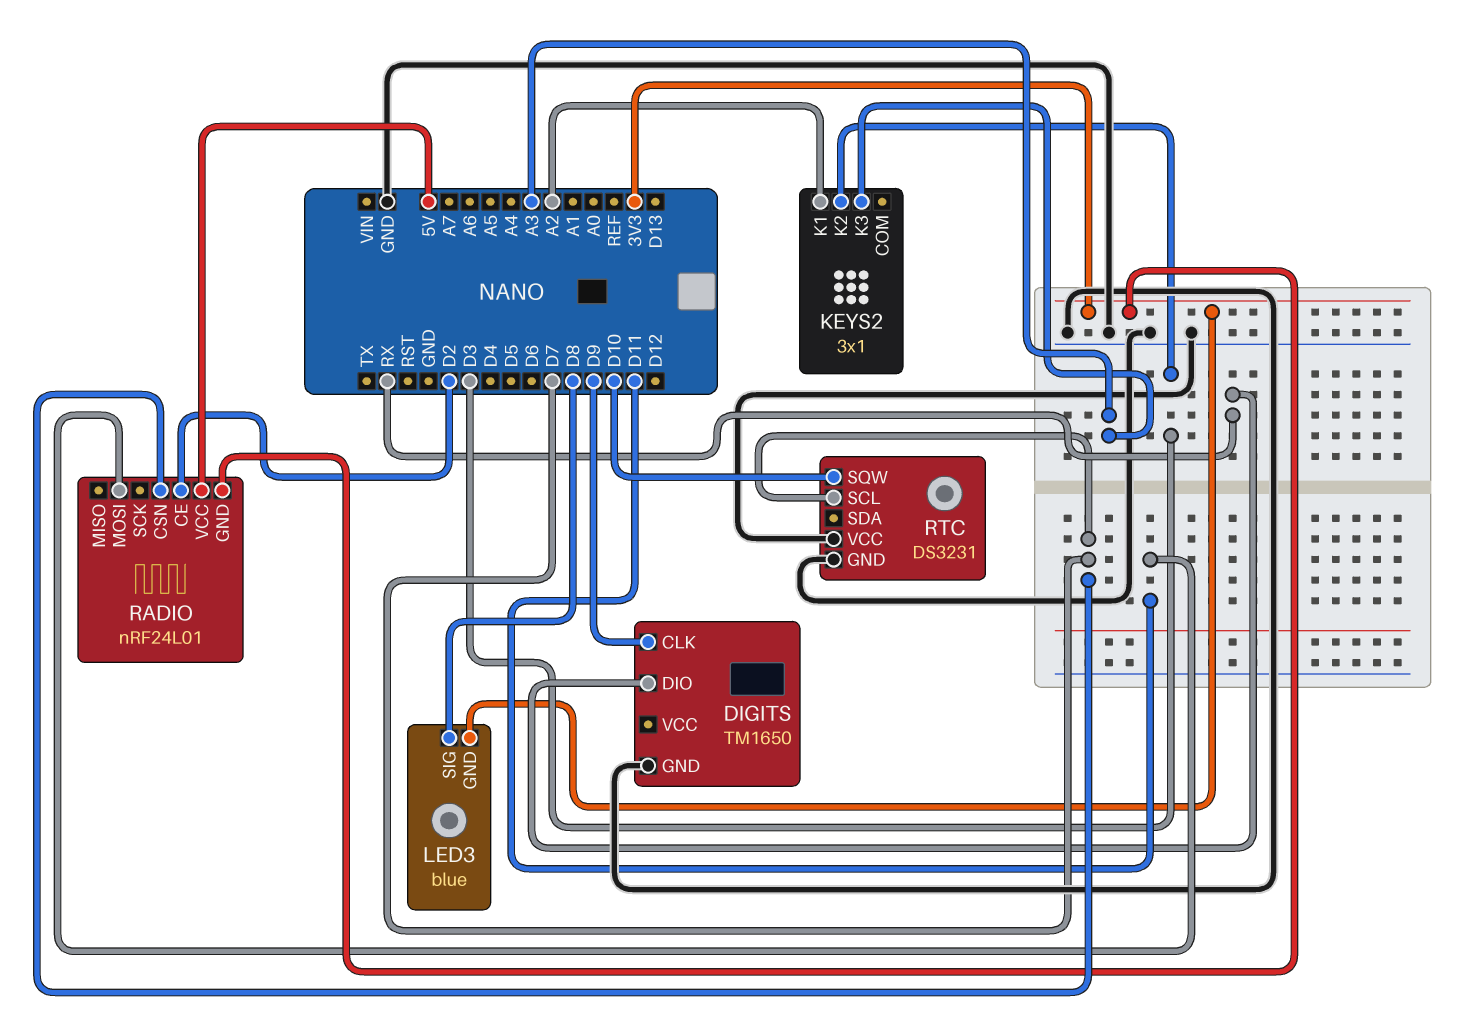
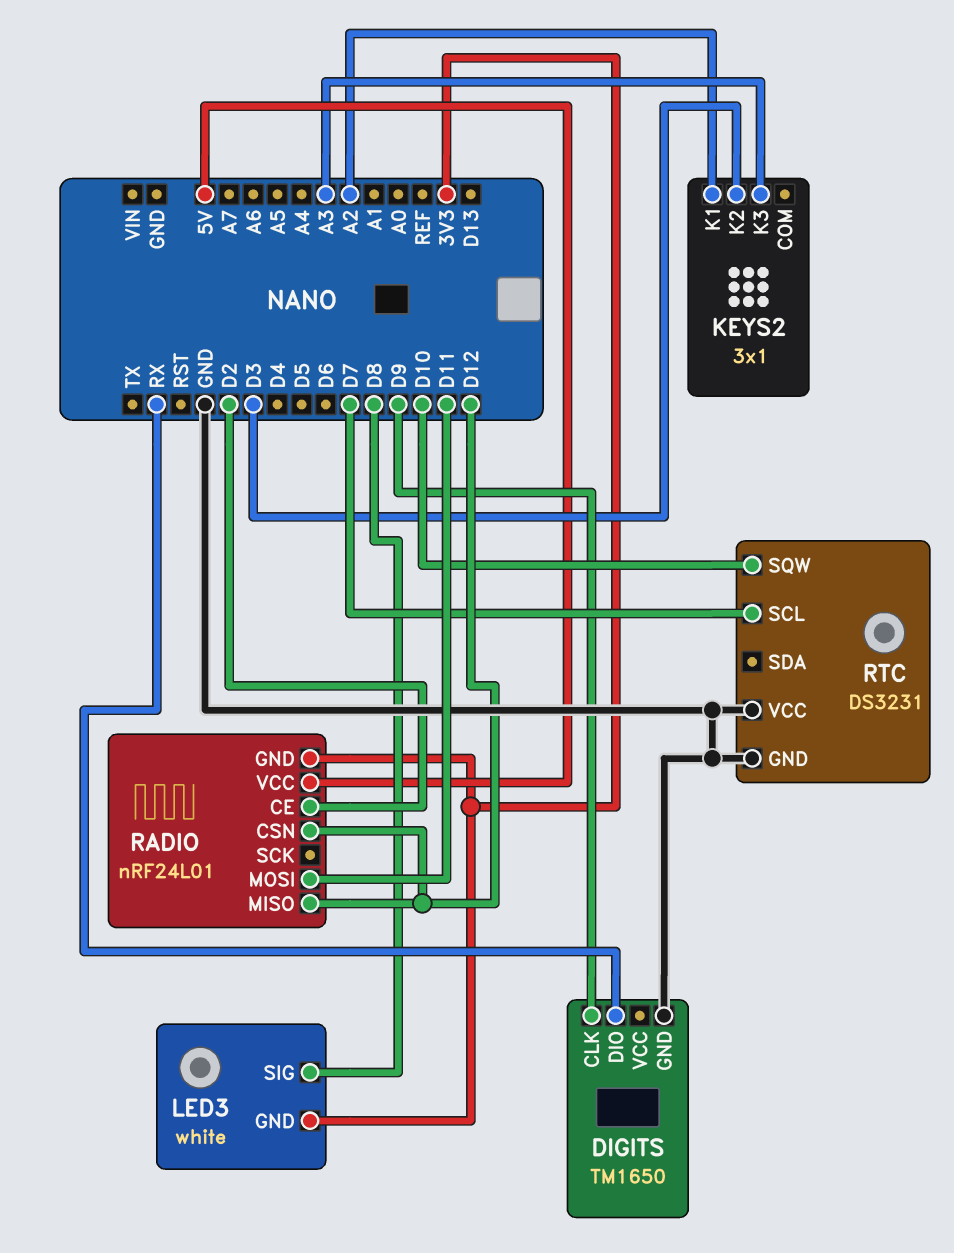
LED3: blue -> white
RADIO pin CSN: D7 -> D12
RADIO pin MISO: none -> D12

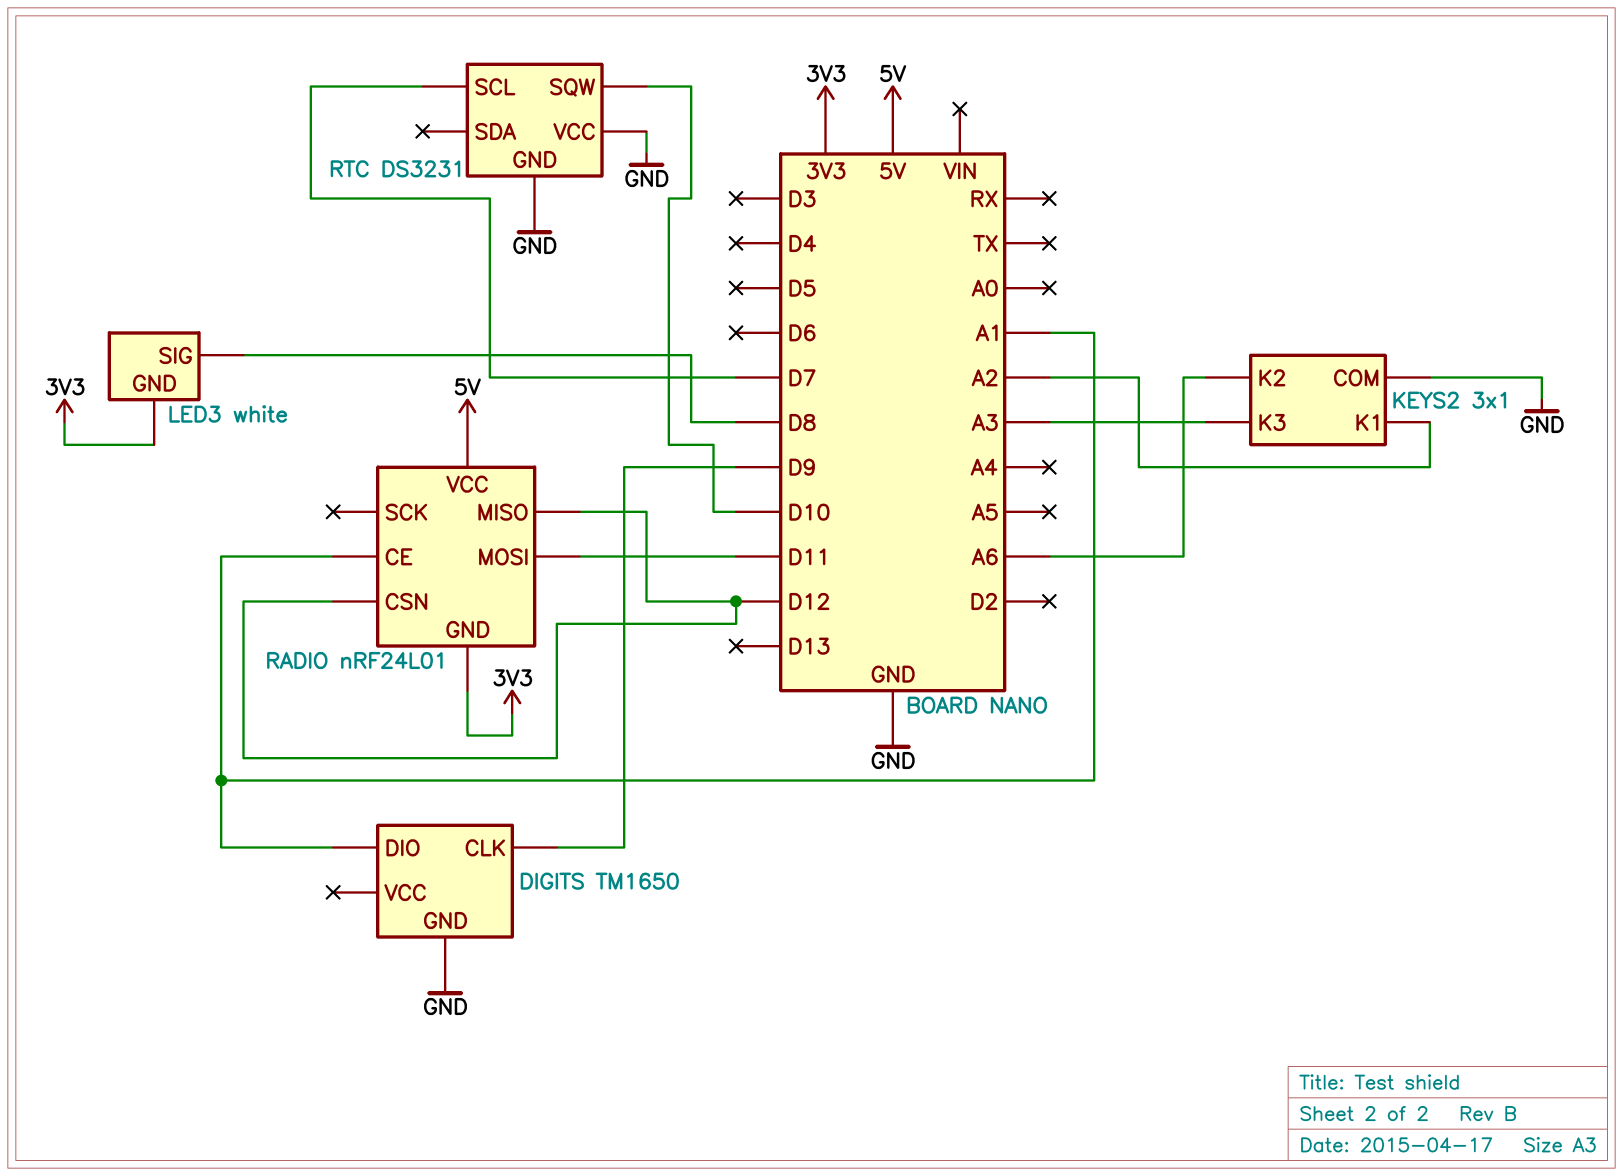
DIGITS pin DIO: RX -> A1
KEYS2 pin COM: none -> GND
KEYS2 pin K2: D3 -> A6
RADIO pin CE: D2 -> A1

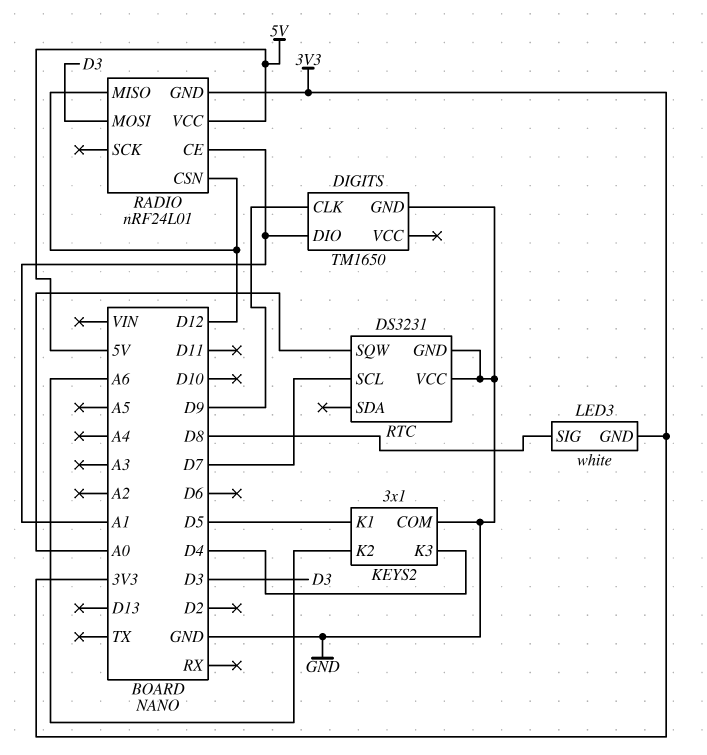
KEYS2 pin K1: A2 -> D5
KEYS2 pin K3: A3 -> D4
RADIO pin MOSI: D11 -> D3
RTC pin SQW: D10 -> A0

